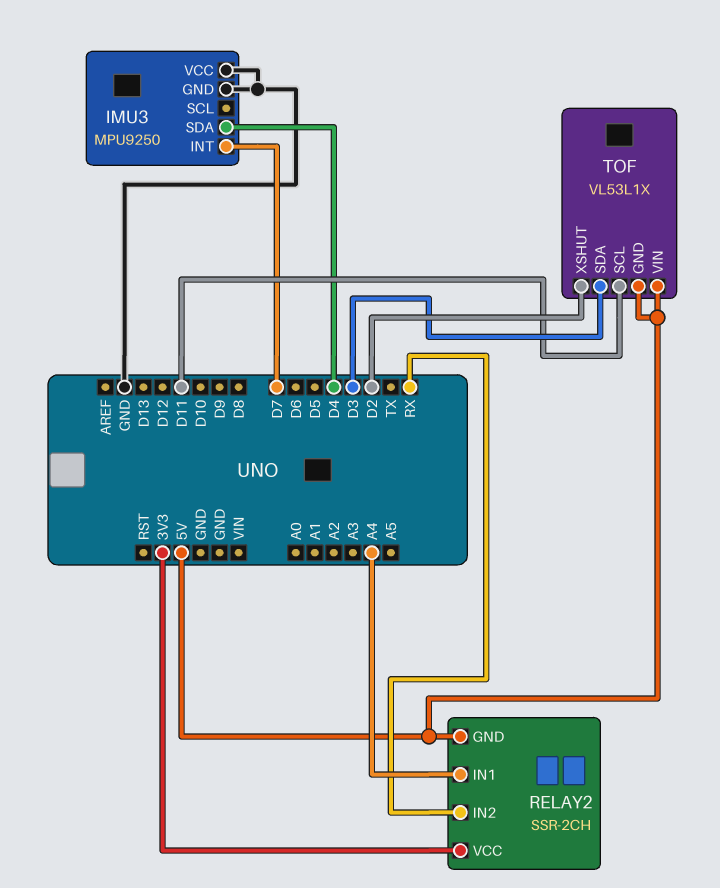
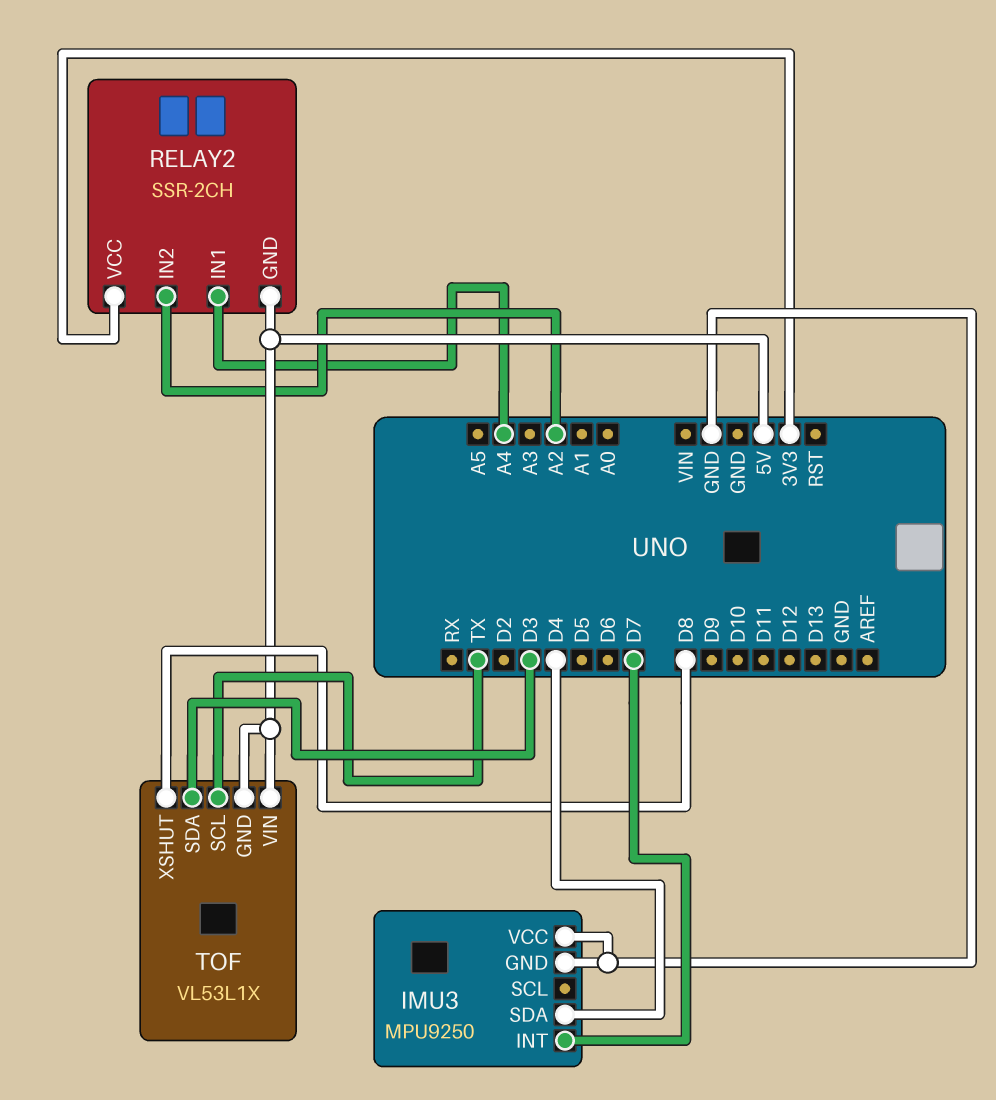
RELAY2 pin IN2: RX -> A2
TOF pin SCL: D11 -> TX
TOF pin XSHUT: D2 -> D8

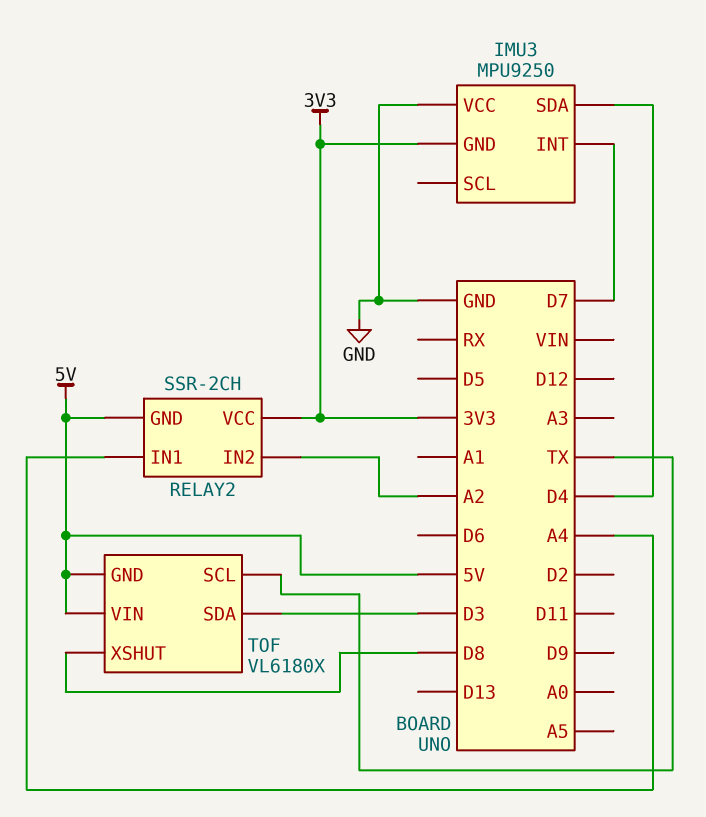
IMU3 pin GND: GND -> 3V3
TOF: VL53L1X -> VL6180X

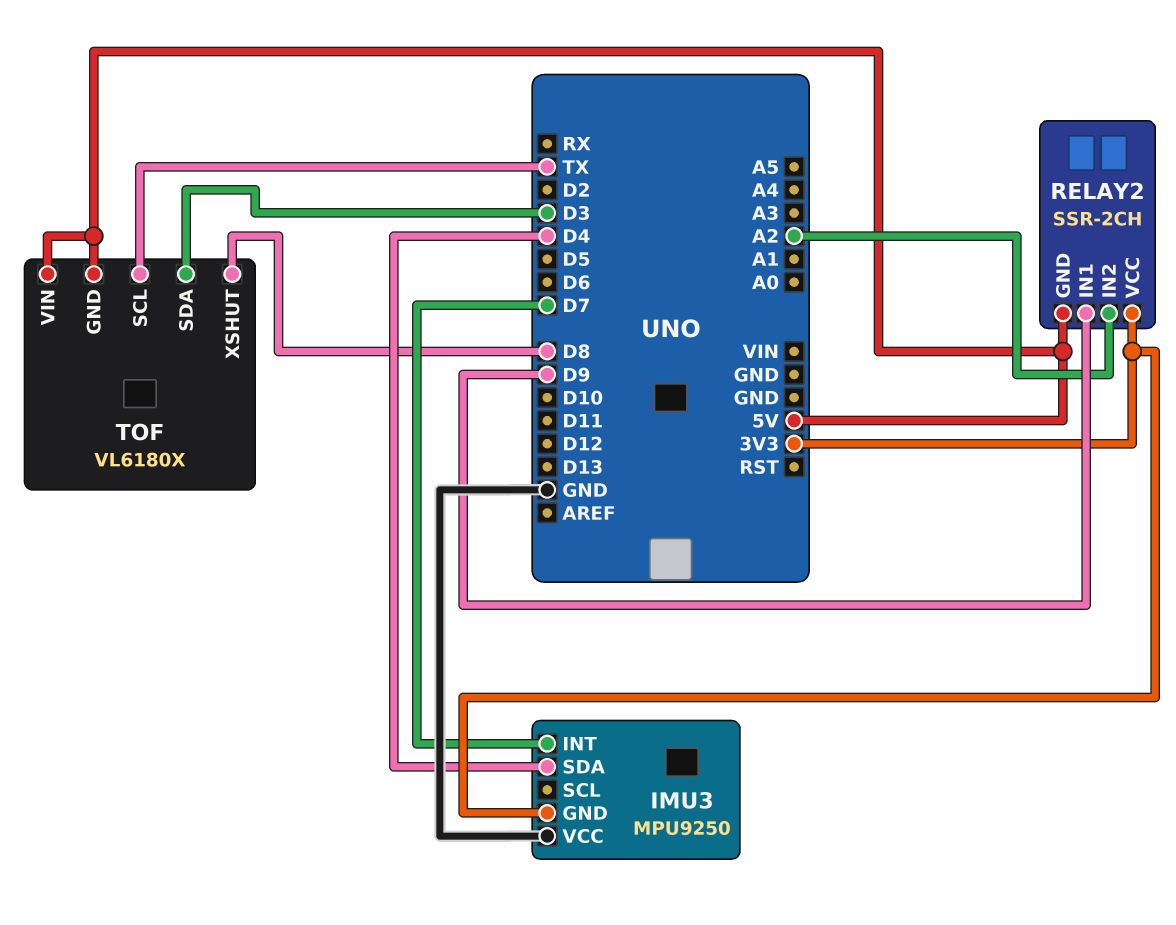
RELAY2 pin IN1: A4 -> D9

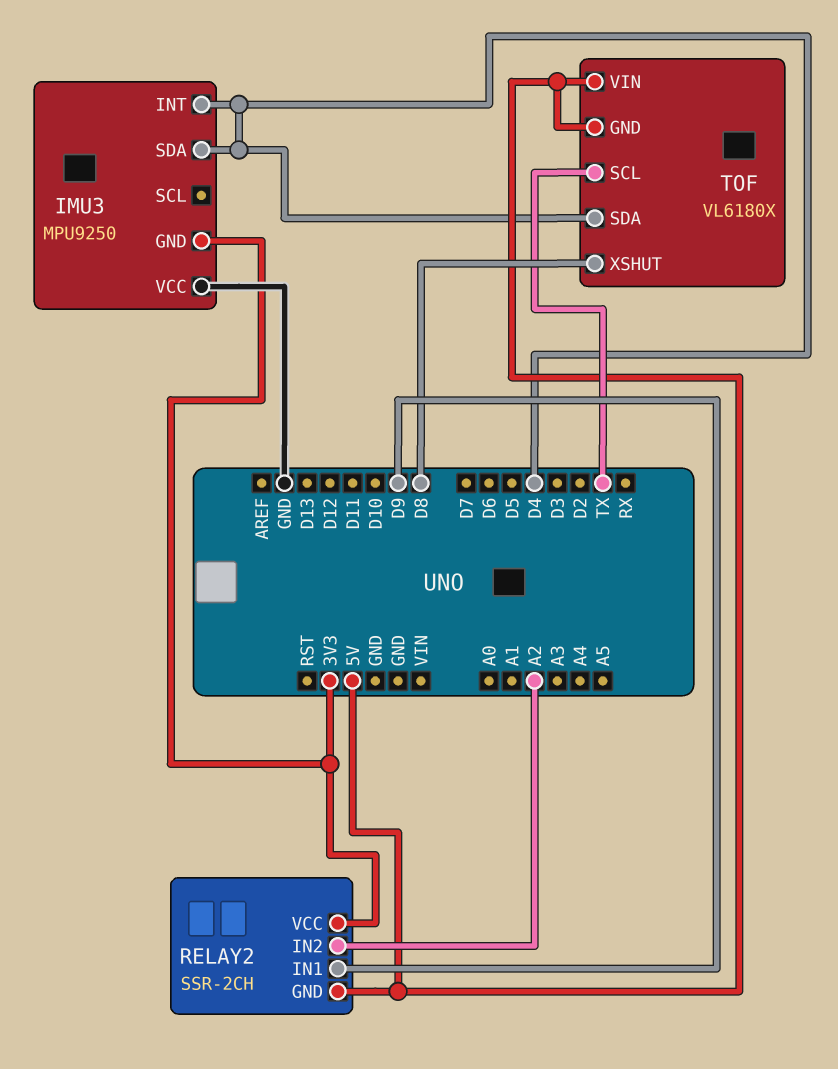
IMU3 pin INT: D7 -> D4
TOF pin SDA: D3 -> D4

